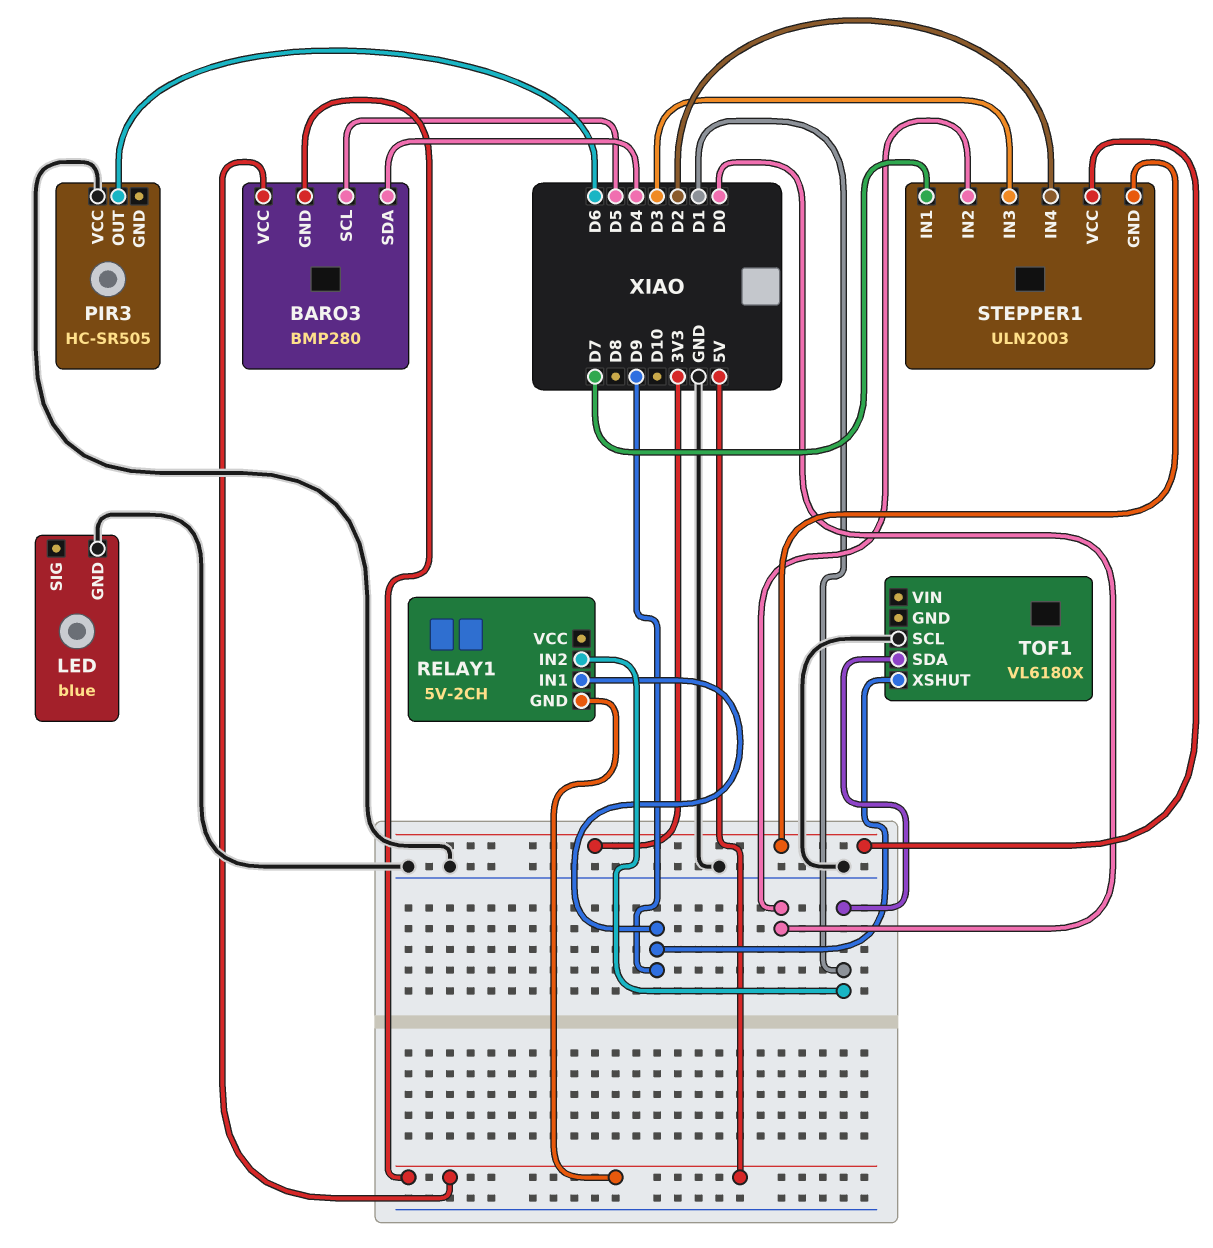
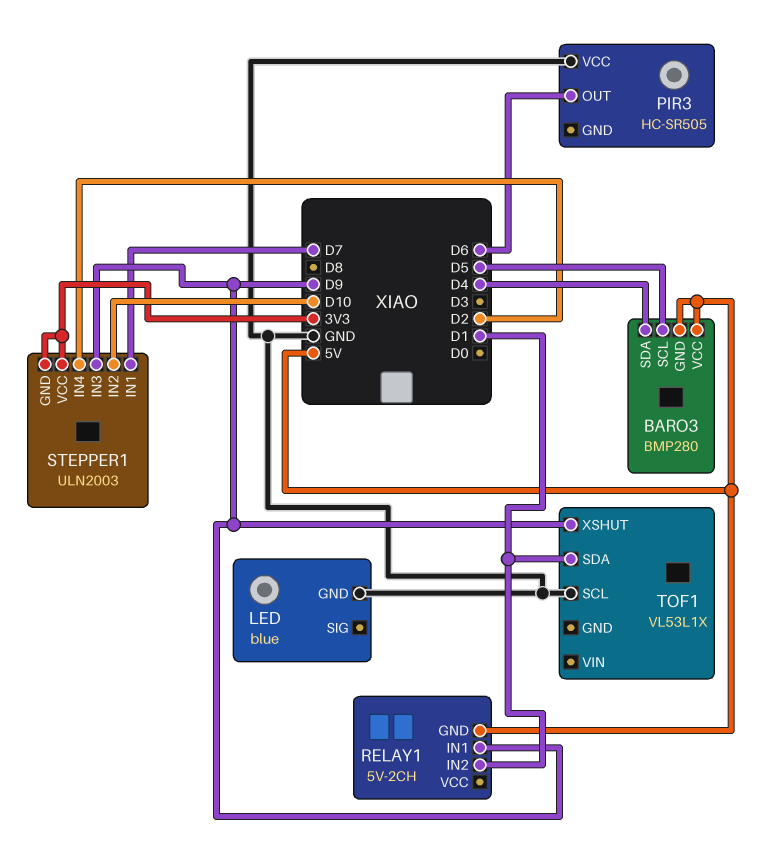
STEPPER1 pin IN2: D0 -> D10
STEPPER1 pin IN3: D3 -> D9
TOF1: VL6180X -> VL53L1X

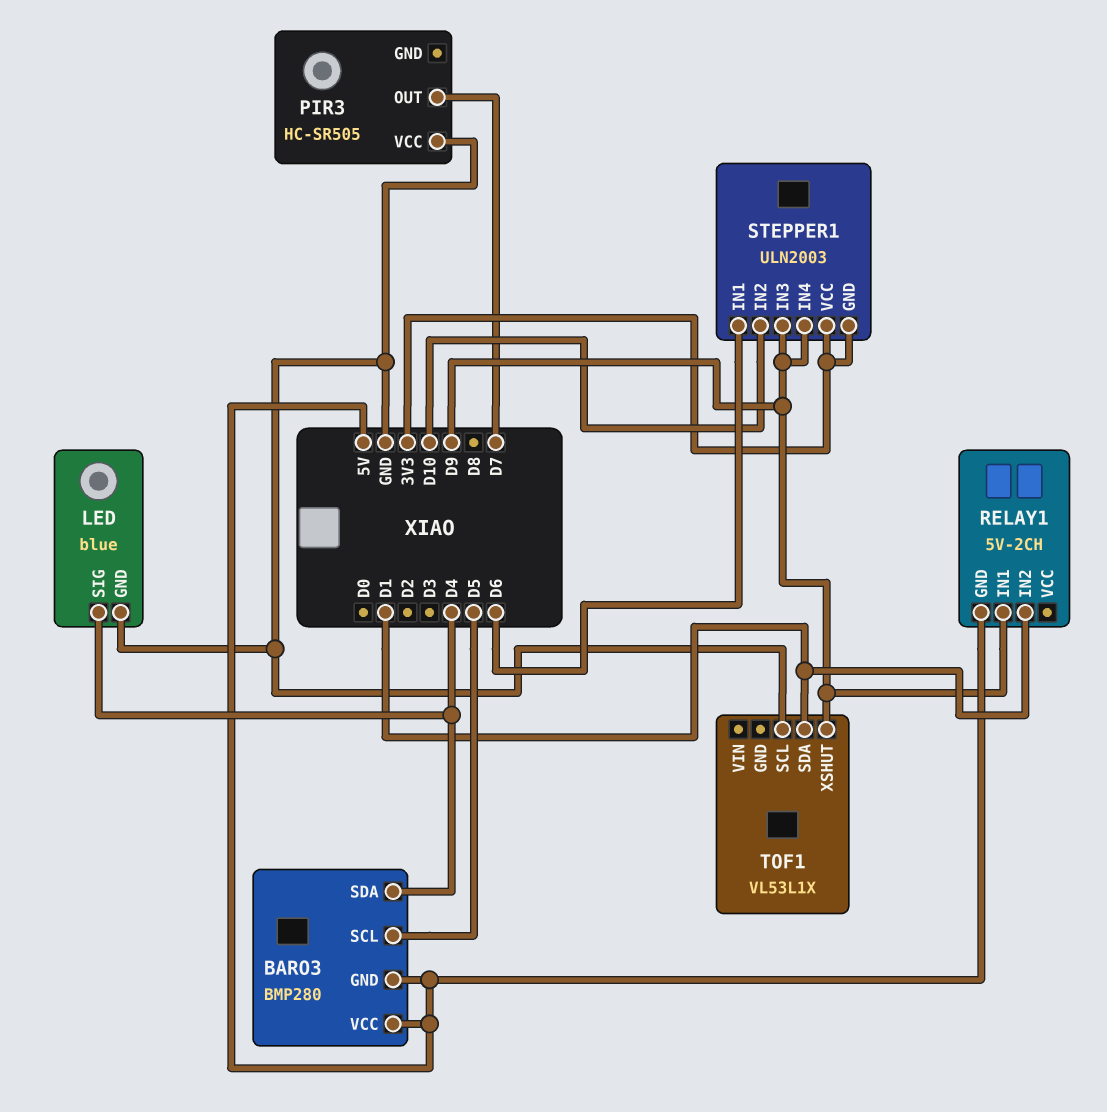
LED pin SIG: none -> D4
PIR3 pin OUT: D6 -> D7
STEPPER1 pin IN1: D7 -> D6
STEPPER1 pin IN4: D2 -> D9

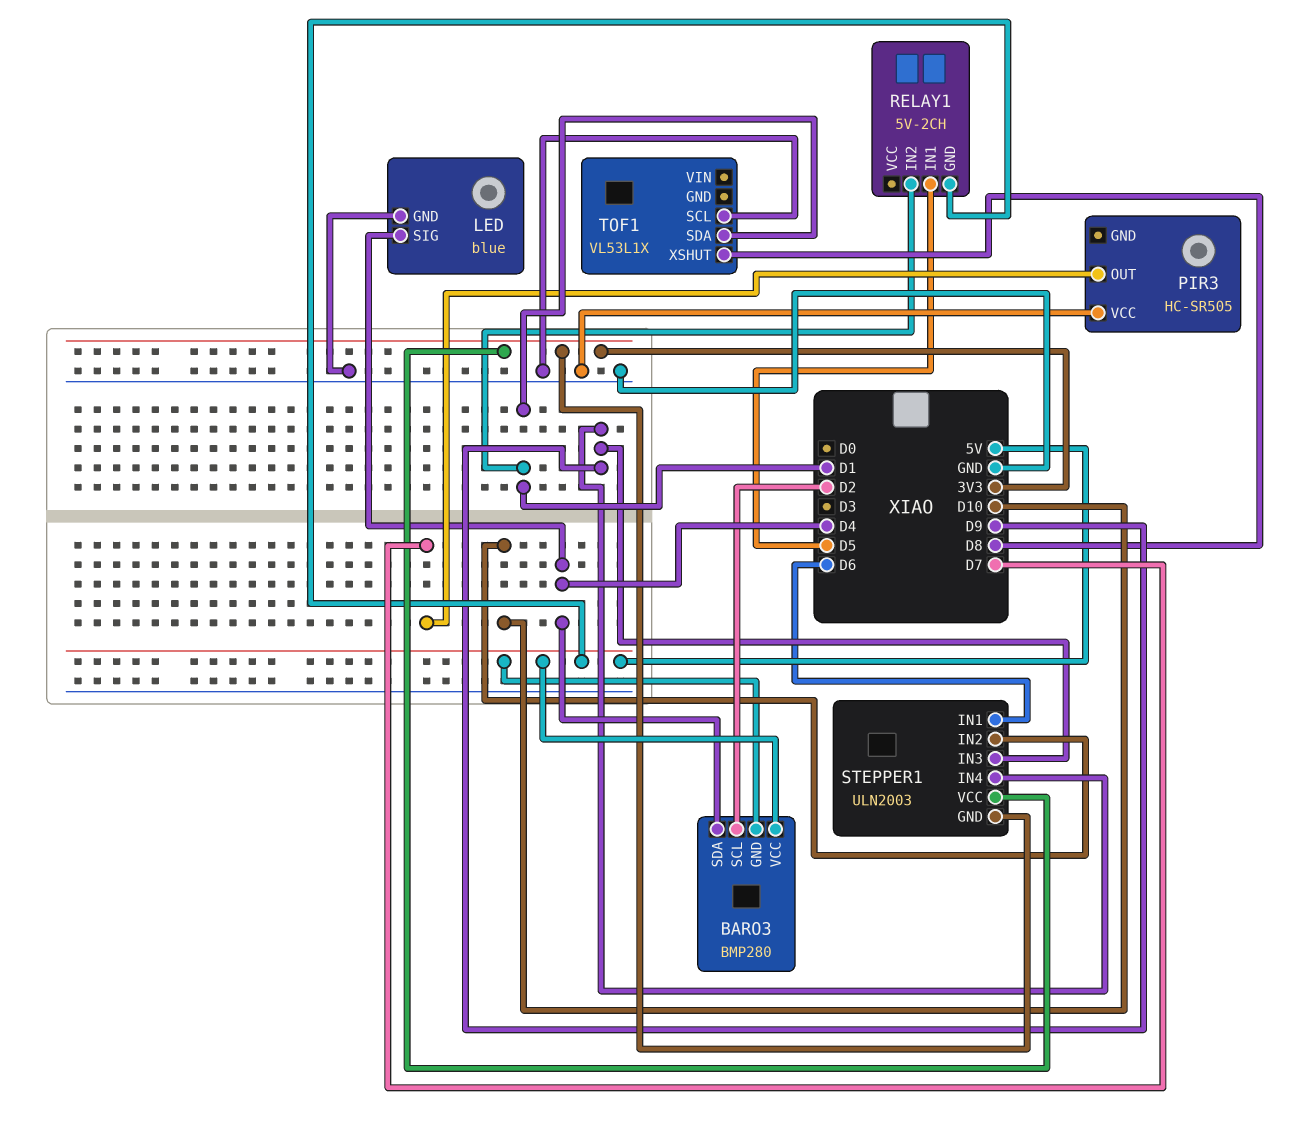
BARO3 pin SCL: D5 -> D2
RELAY1 pin IN1: D9 -> D5
TOF1 pin XSHUT: D9 -> D8

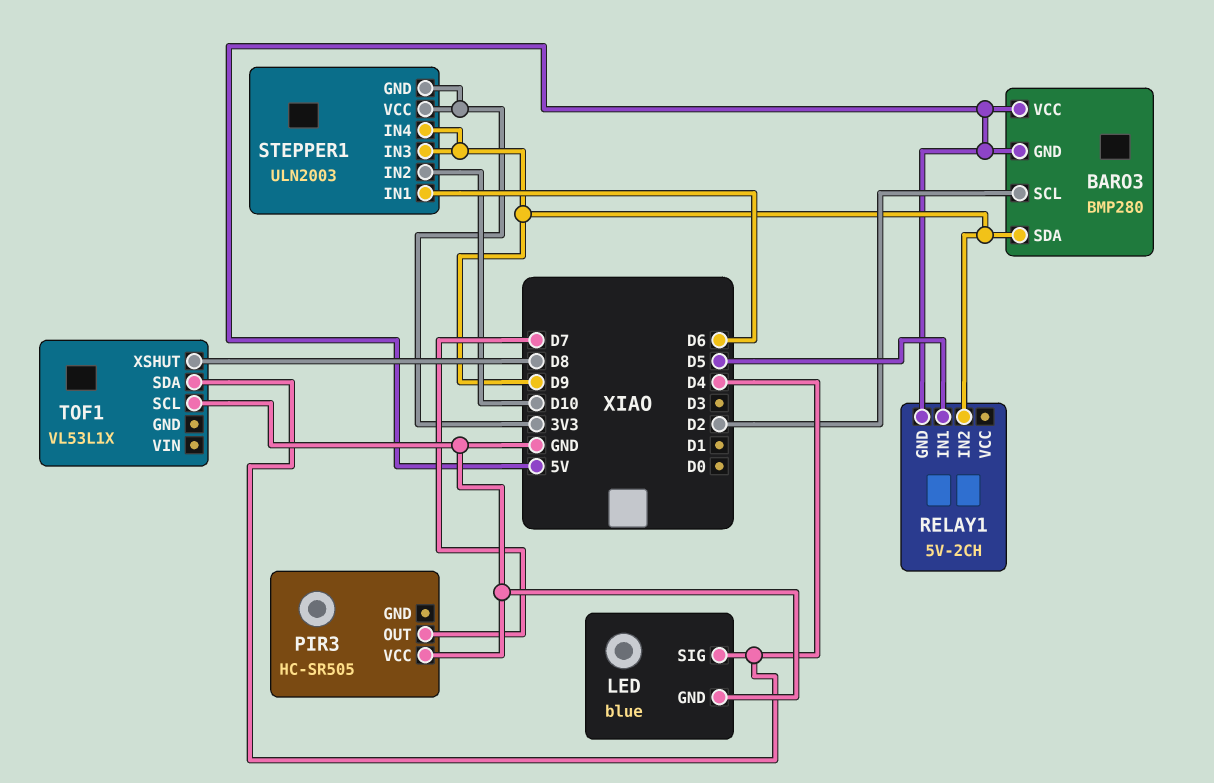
BARO3 pin SDA: D4 -> D9
RELAY1 pin IN2: D1 -> D9
TOF1 pin SDA: D1 -> D4

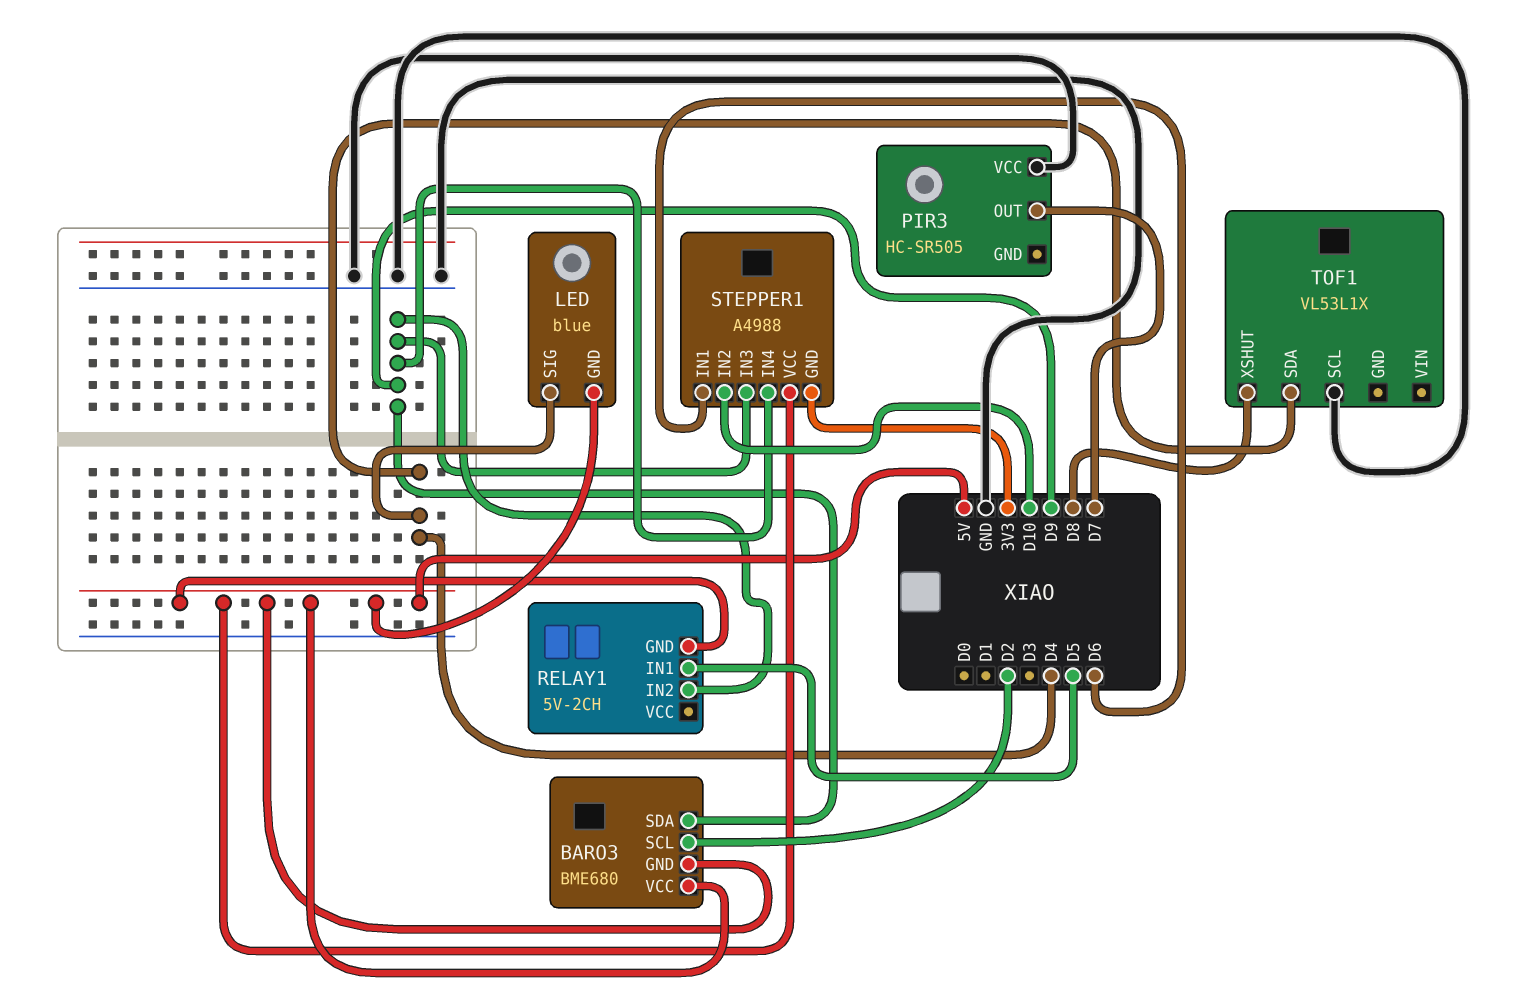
BARO3: BMP280 -> BME680
LED pin GND: GND -> 5V
STEPPER1: ULN2003 -> A4988
STEPPER1 pin VCC: 3V3 -> 5V

